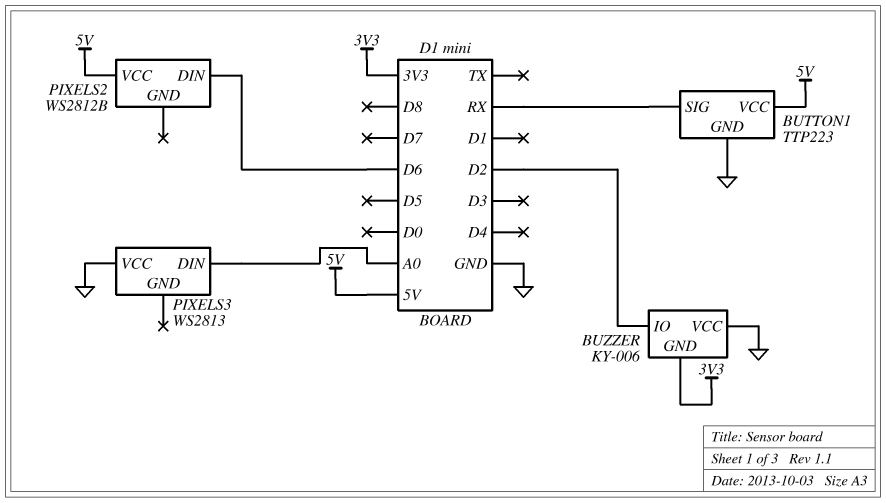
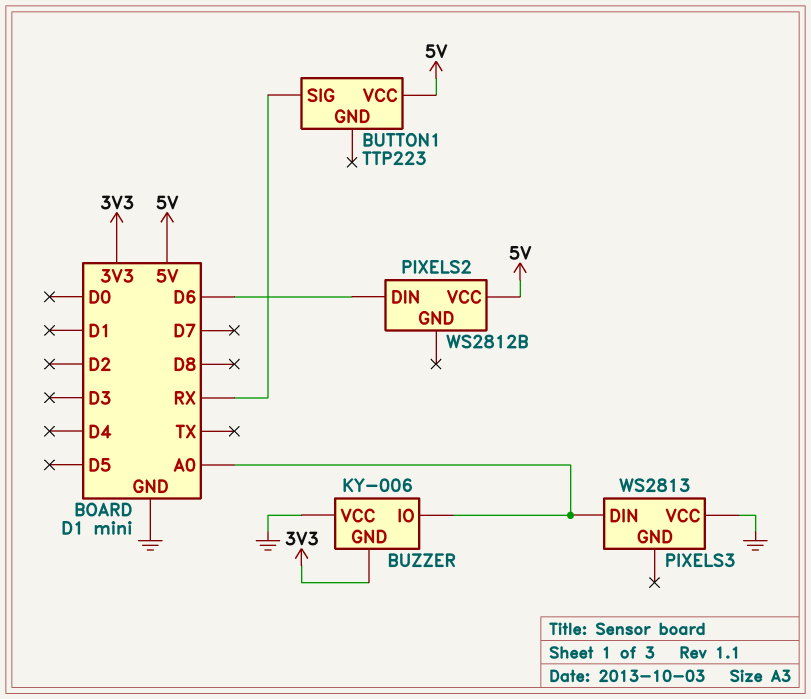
BUTTON1 pin GND: GND -> none
BUZZER pin IO: D2 -> A0

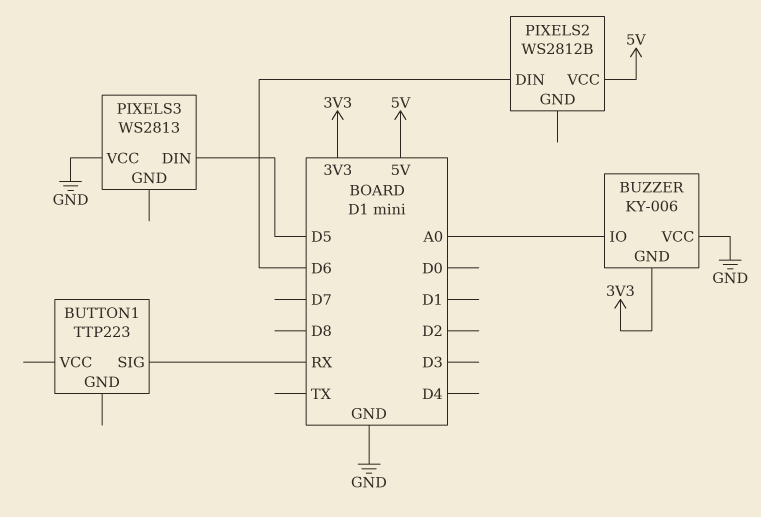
BUTTON1 pin VCC: 5V -> none
PIXELS3 pin DIN: A0 -> D5

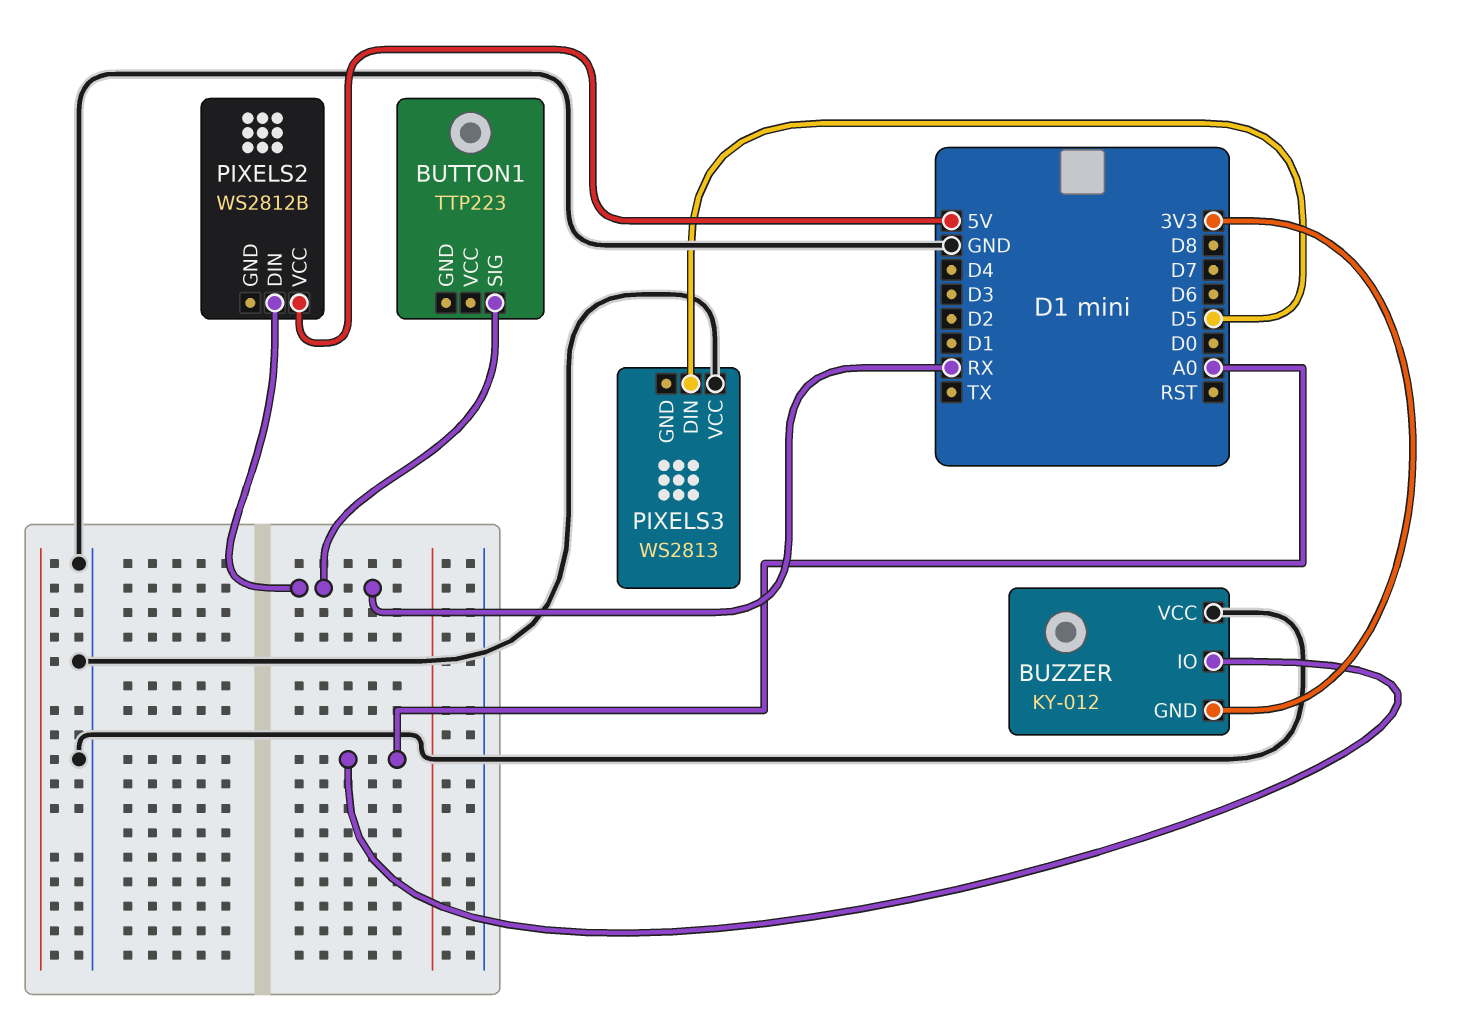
BUZZER: KY-006 -> KY-012
PIXELS2 pin DIN: D6 -> RX

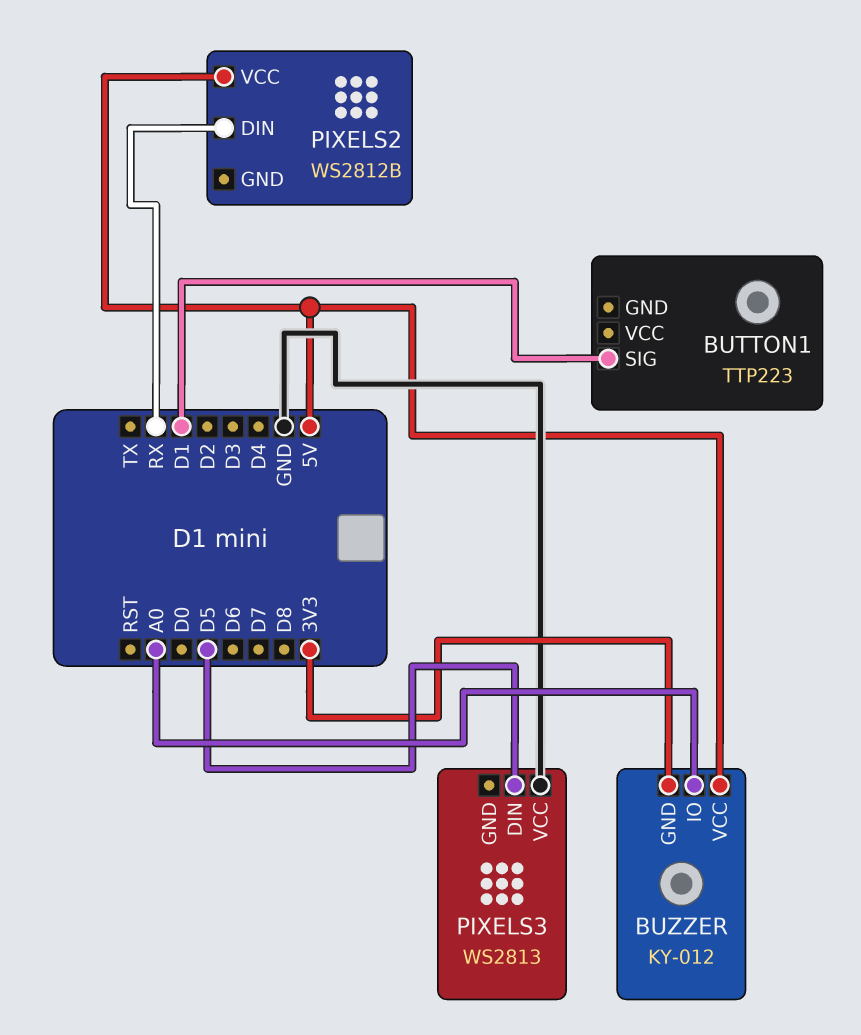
BUTTON1 pin SIG: RX -> D1
BUZZER pin VCC: GND -> 5V

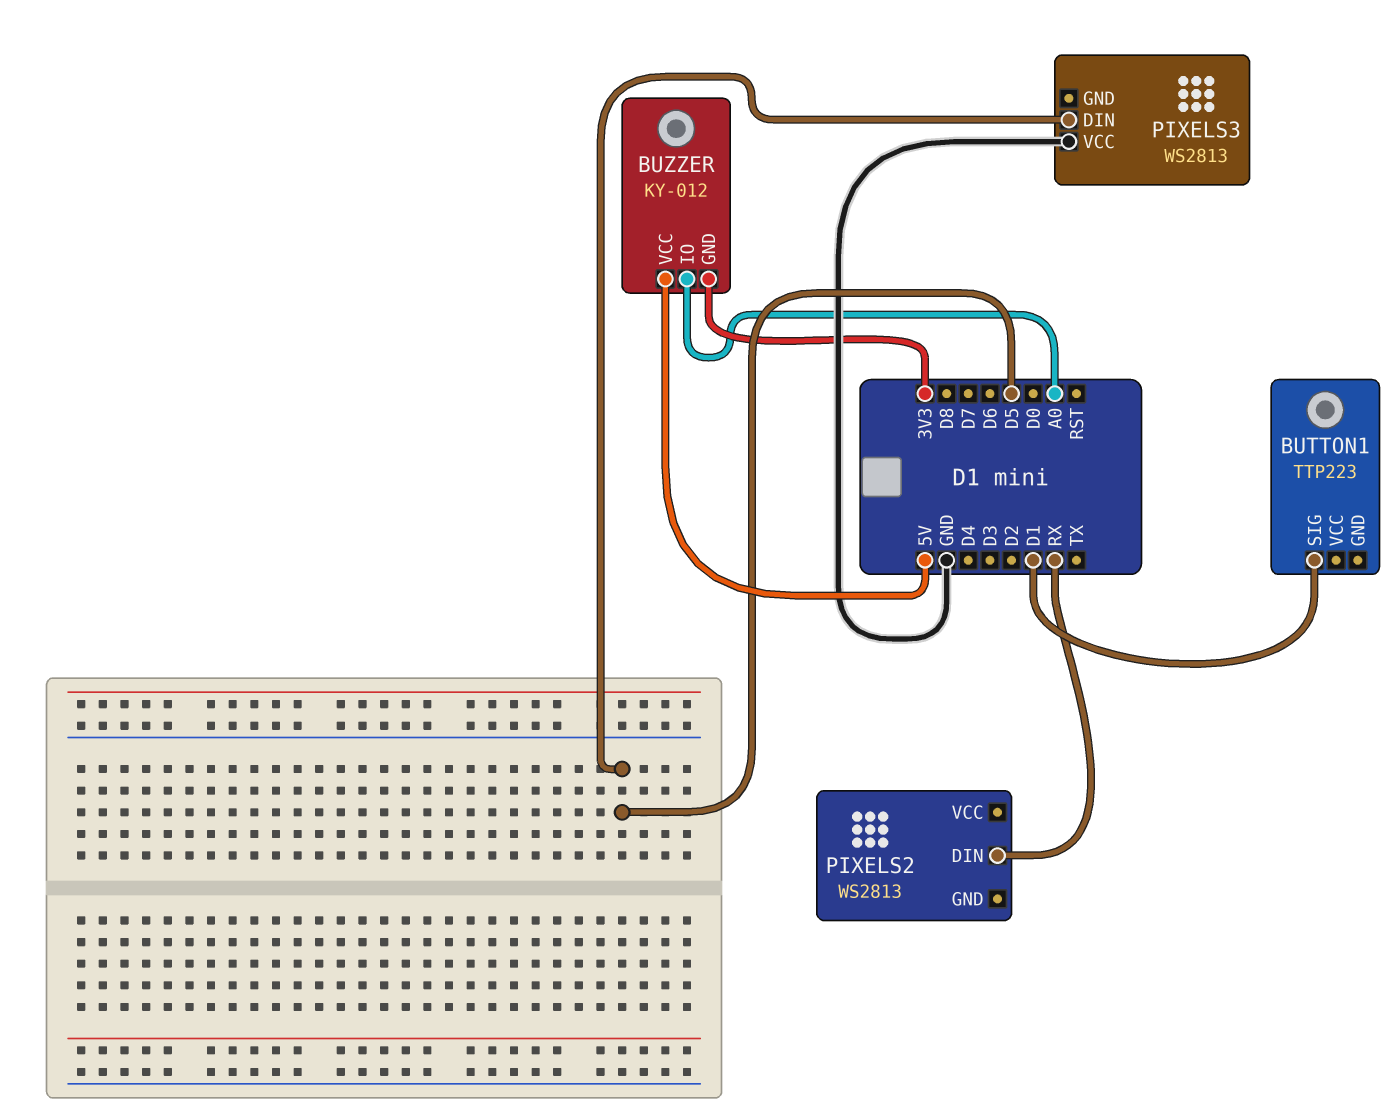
PIXELS2: WS2812B -> WS2813
PIXELS2 pin VCC: 5V -> none

